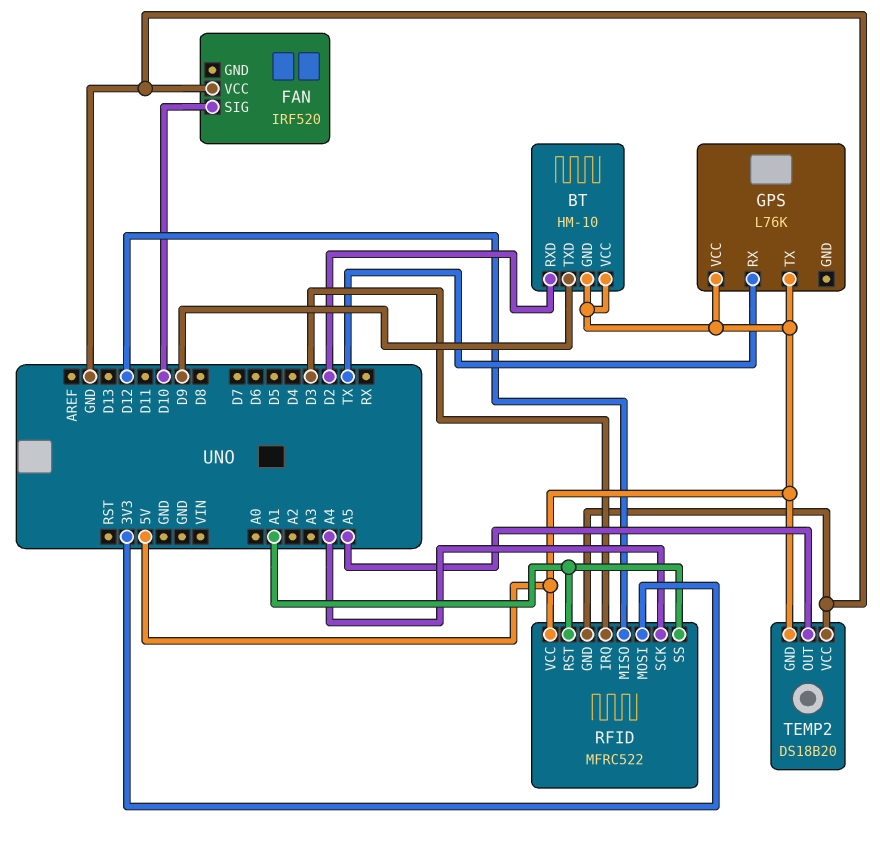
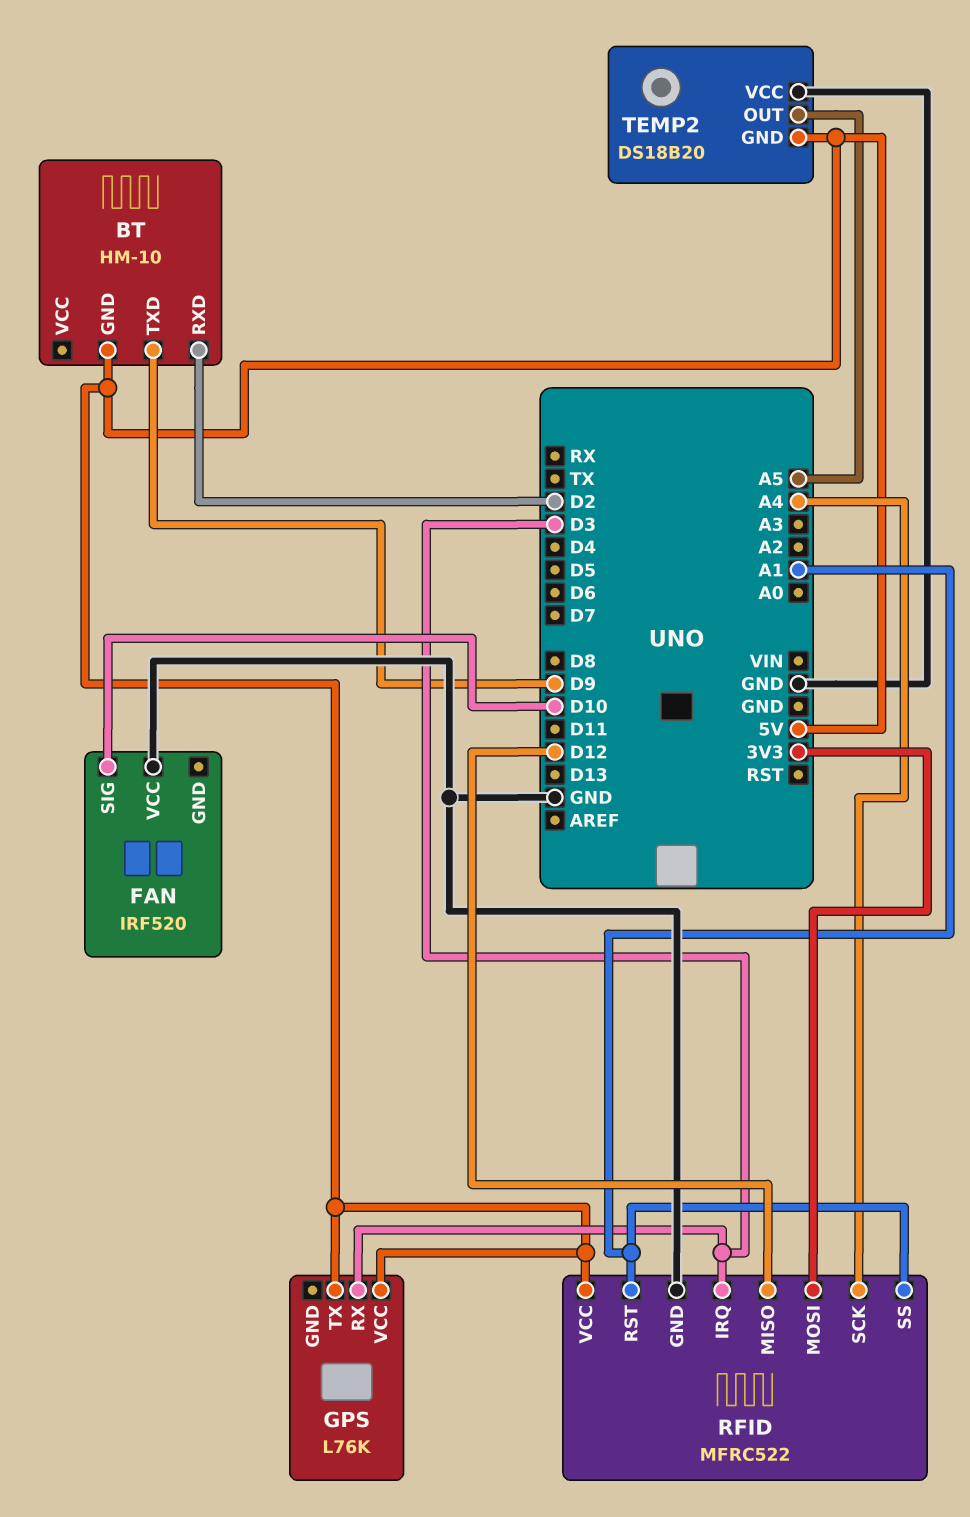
BT pin VCC: 5V -> none
GPS pin RX: TX -> D3

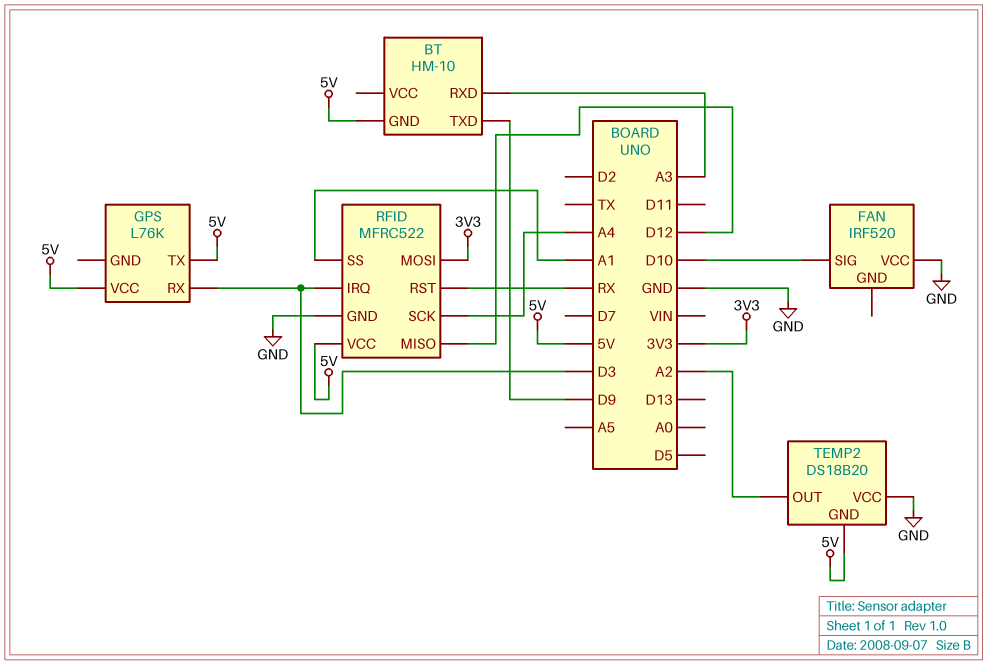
BT pin RXD: D2 -> A3
RFID pin RST: A1 -> RX
TEMP2 pin OUT: A5 -> A2

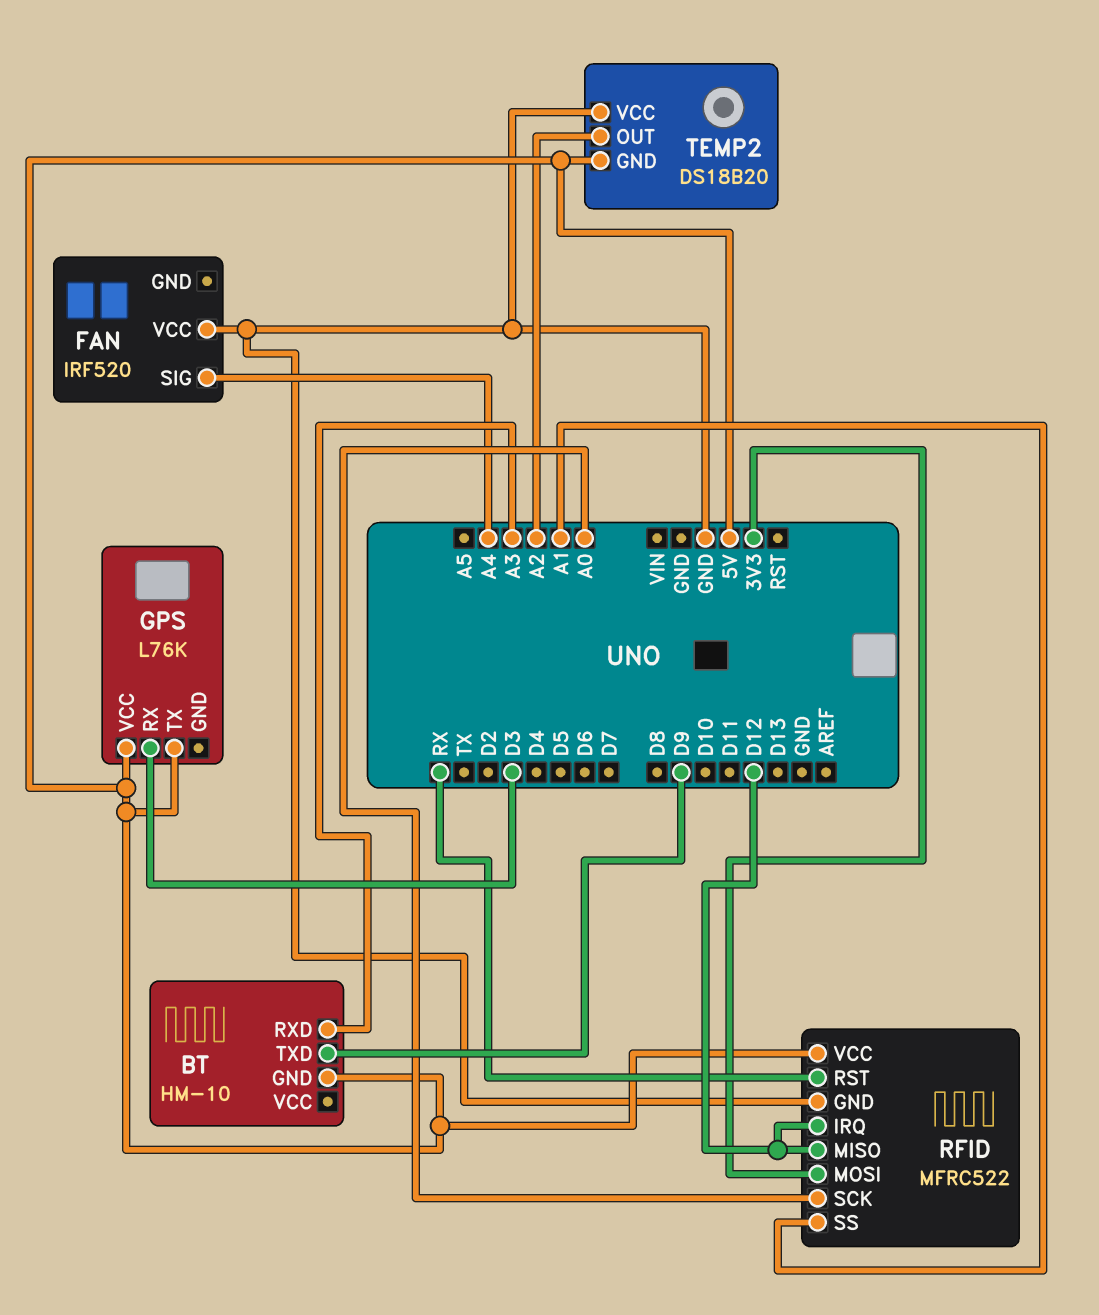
FAN pin SIG: D10 -> A4
RFID pin IRQ: D3 -> D12
RFID pin SCK: A4 -> A0

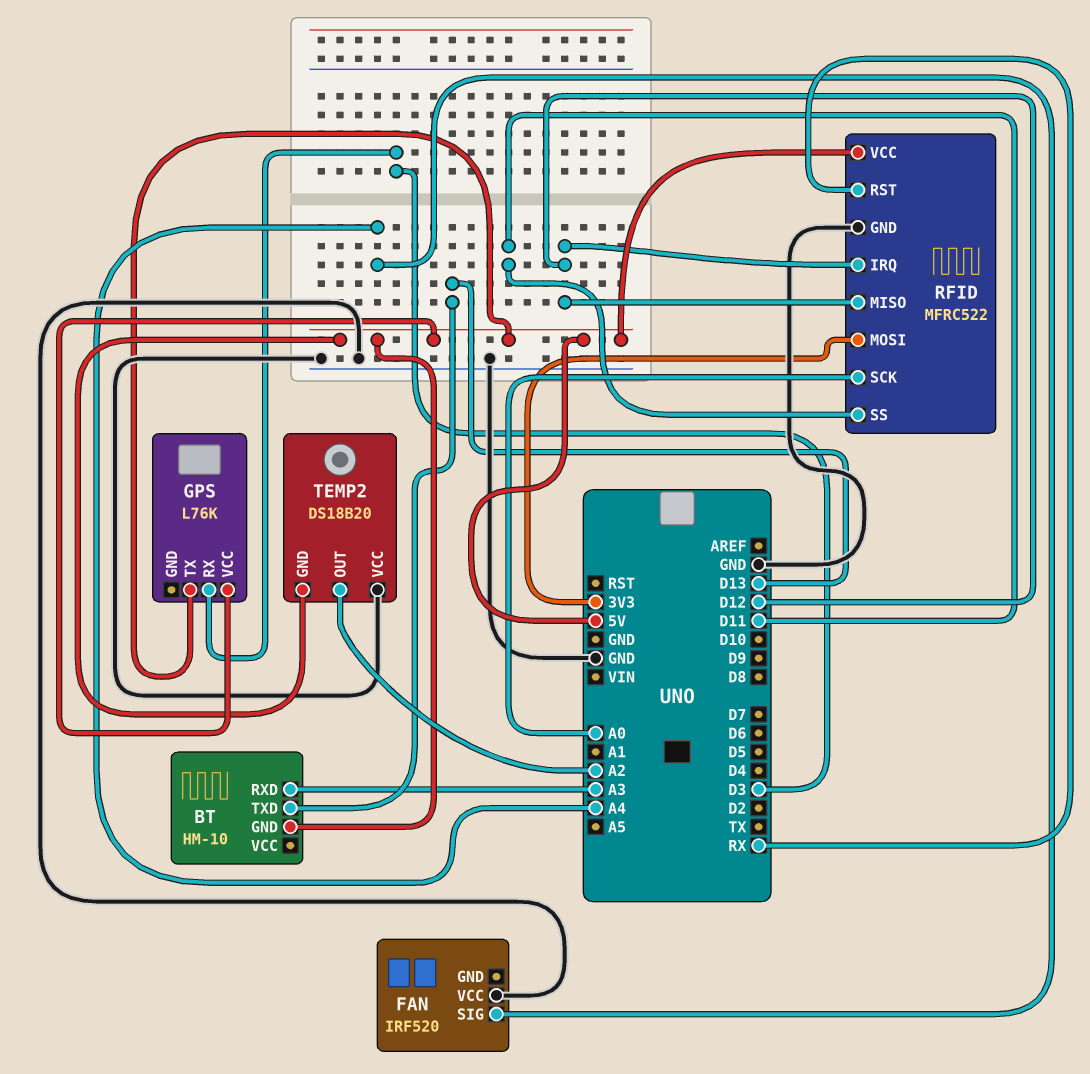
BT pin TXD: D9 -> D13
RFID pin SS: A1 -> D11

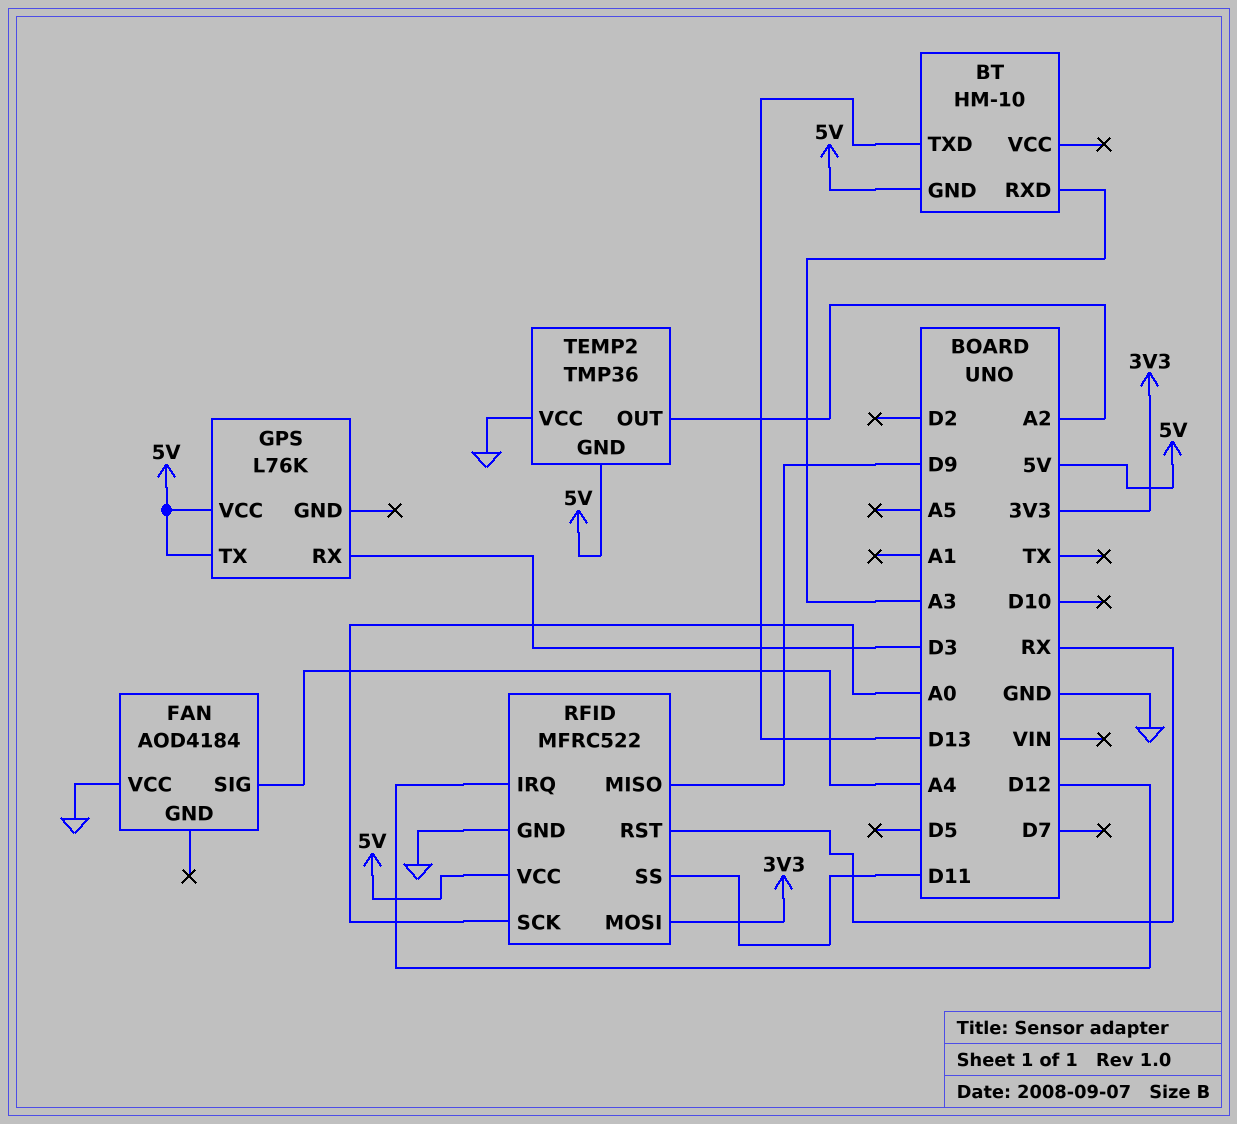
FAN: IRF520 -> AOD4184
RFID pin MISO: D12 -> D9
TEMP2: DS18B20 -> TMP36

